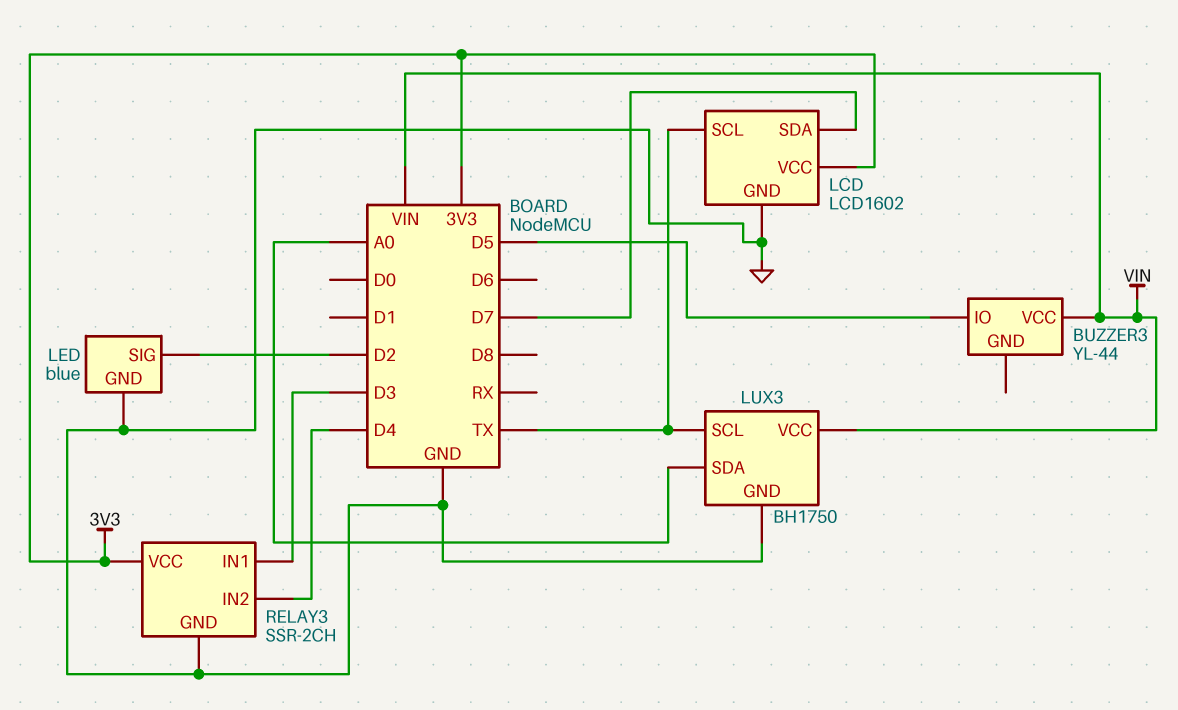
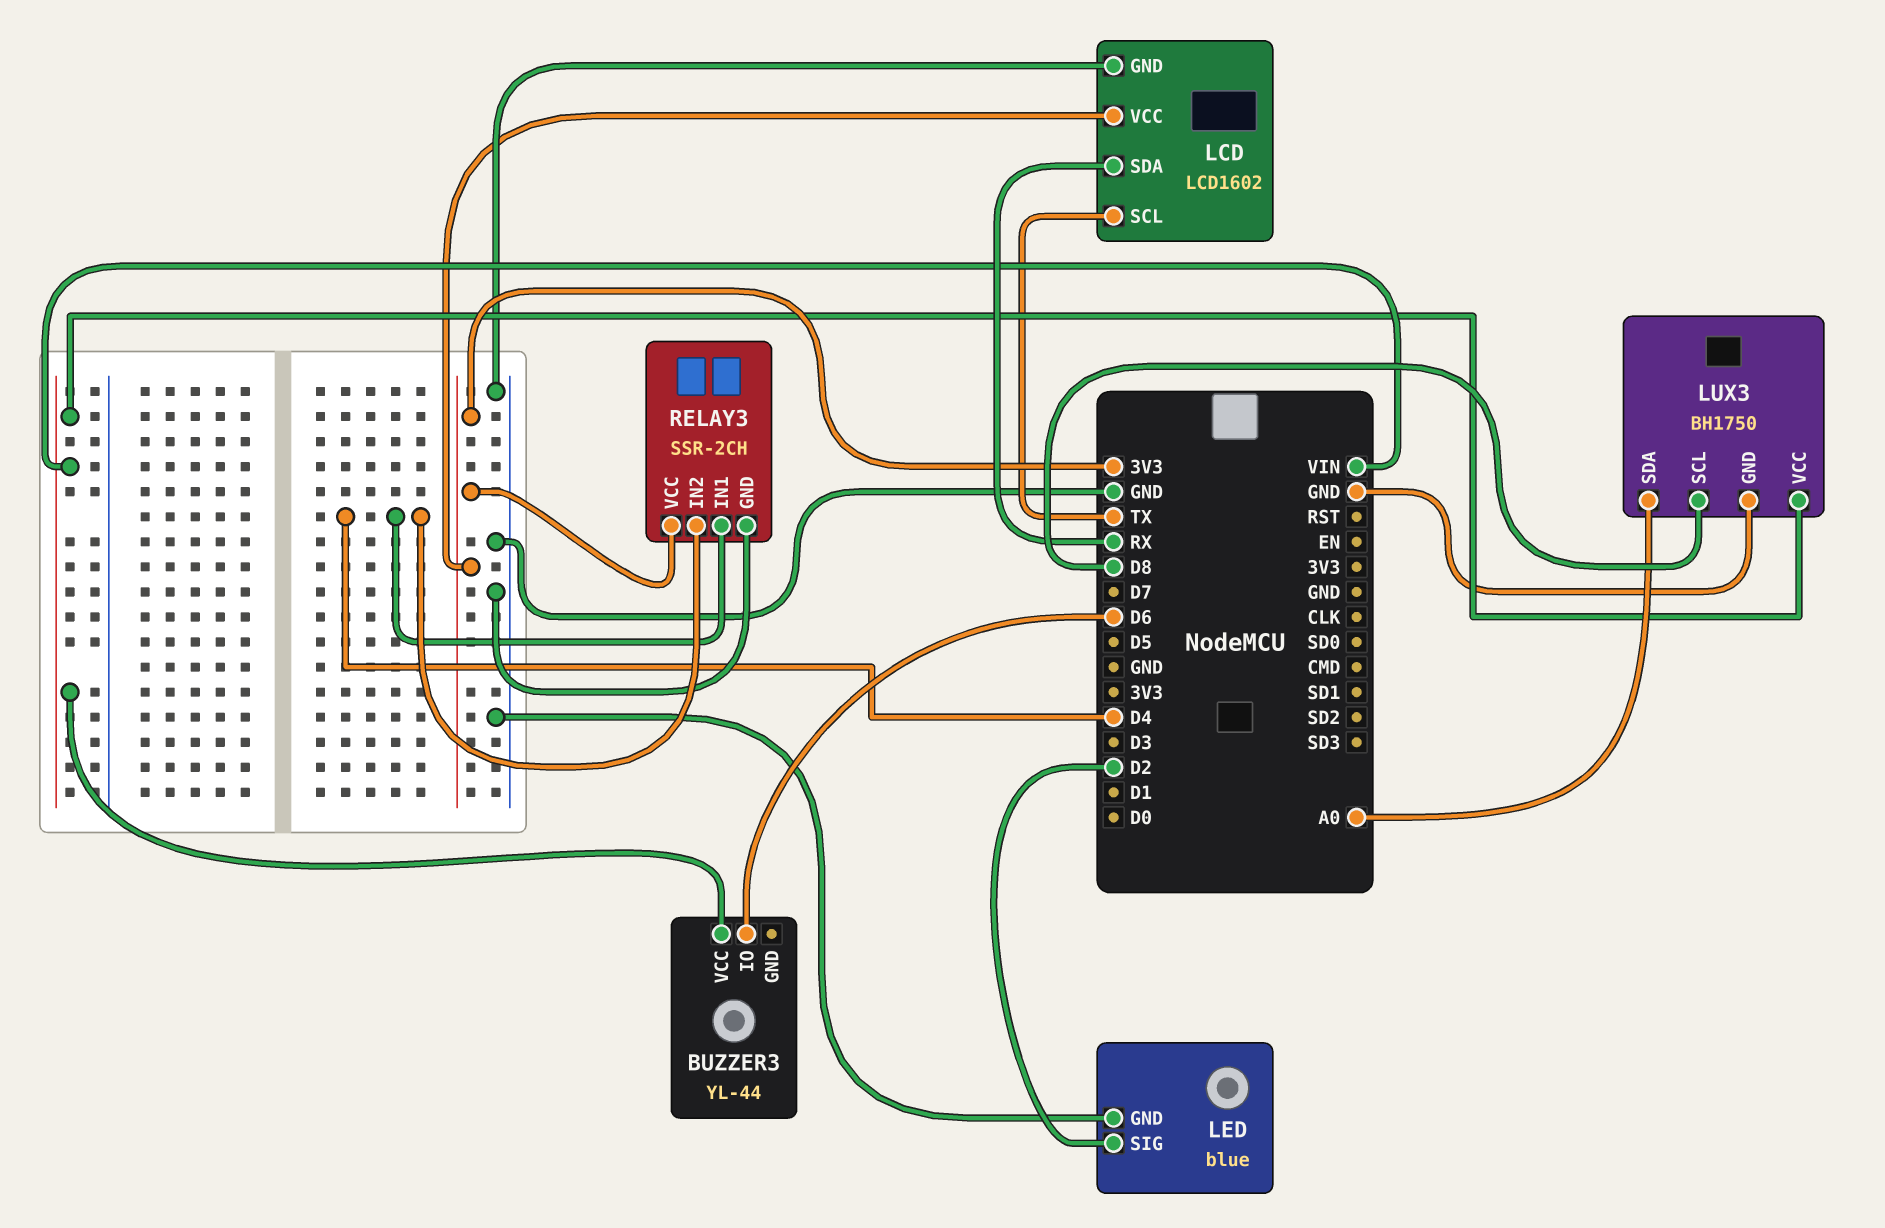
BUZZER3 pin IO: D5 -> D6
LCD pin SDA: D7 -> RX
LUX3 pin SCL: TX -> D8
RELAY3 pin IN1: D3 -> D4

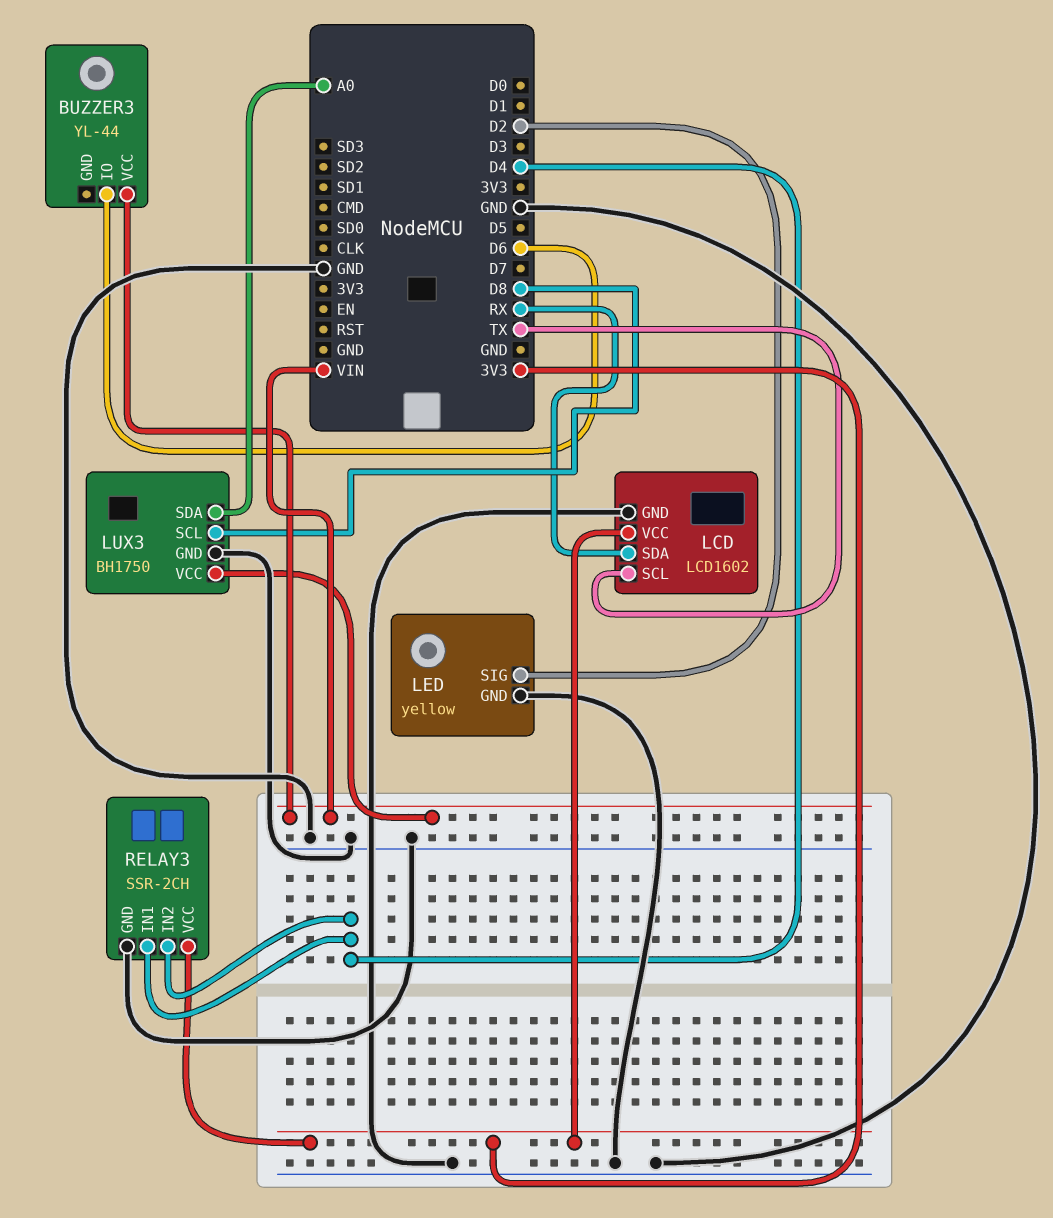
LED: blue -> yellow

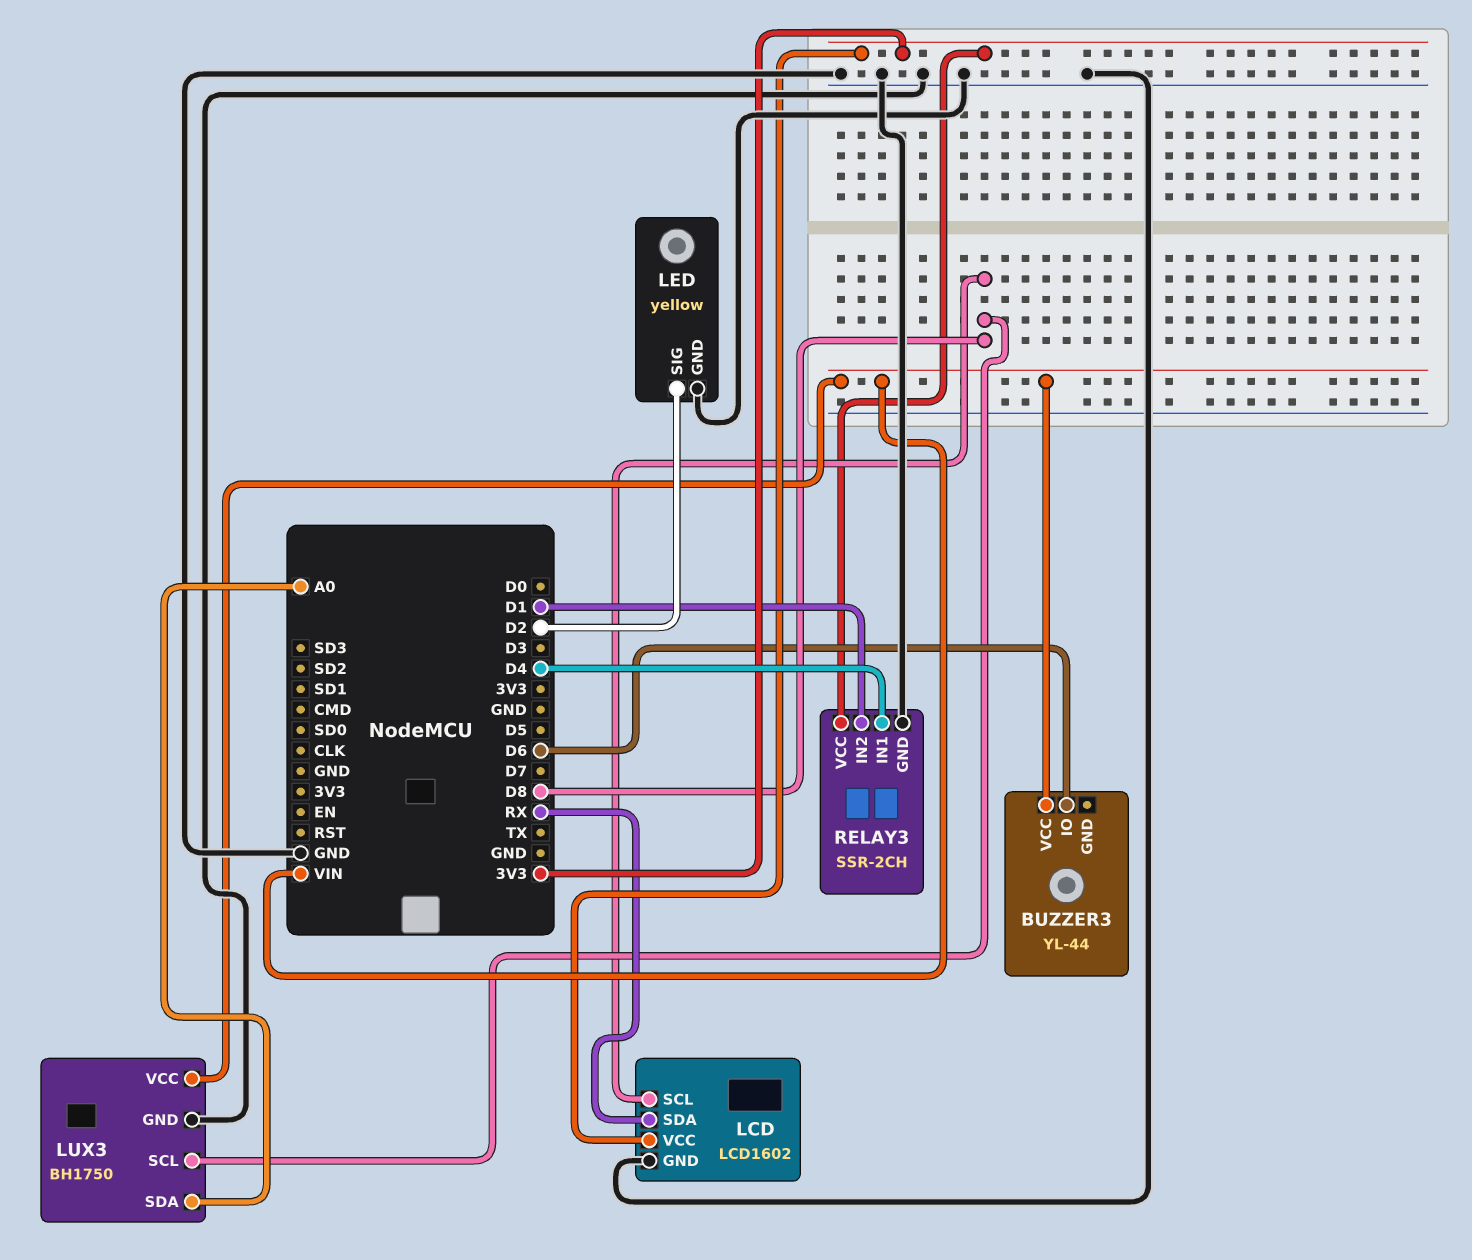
LCD pin SCL: TX -> D8
RELAY3 pin IN2: D4 -> D1

